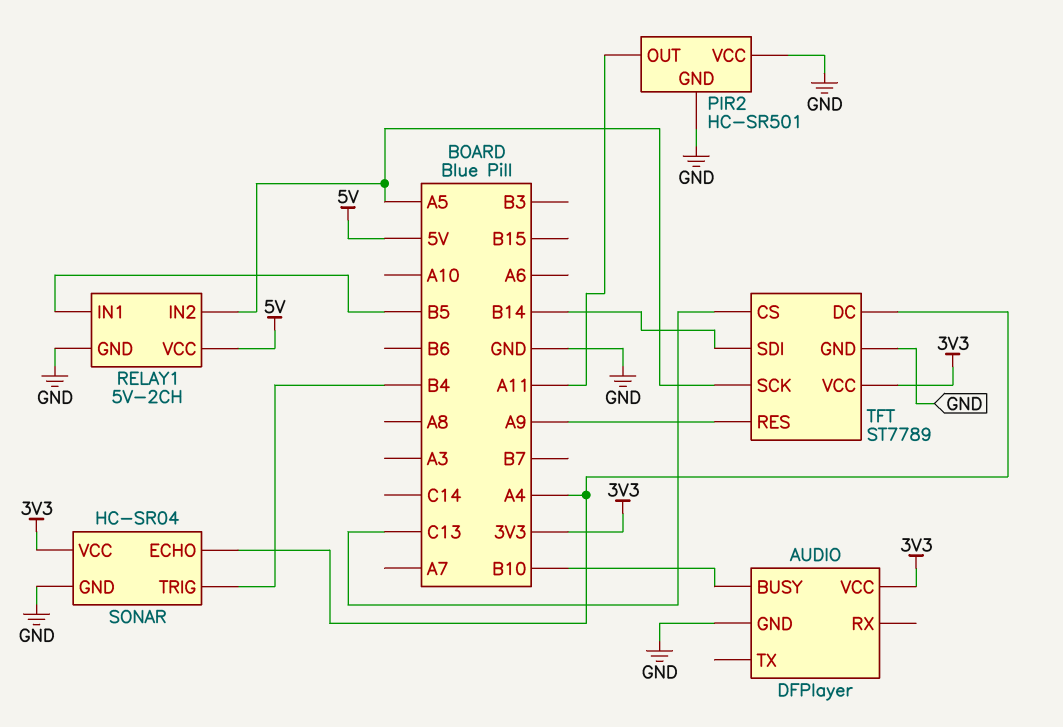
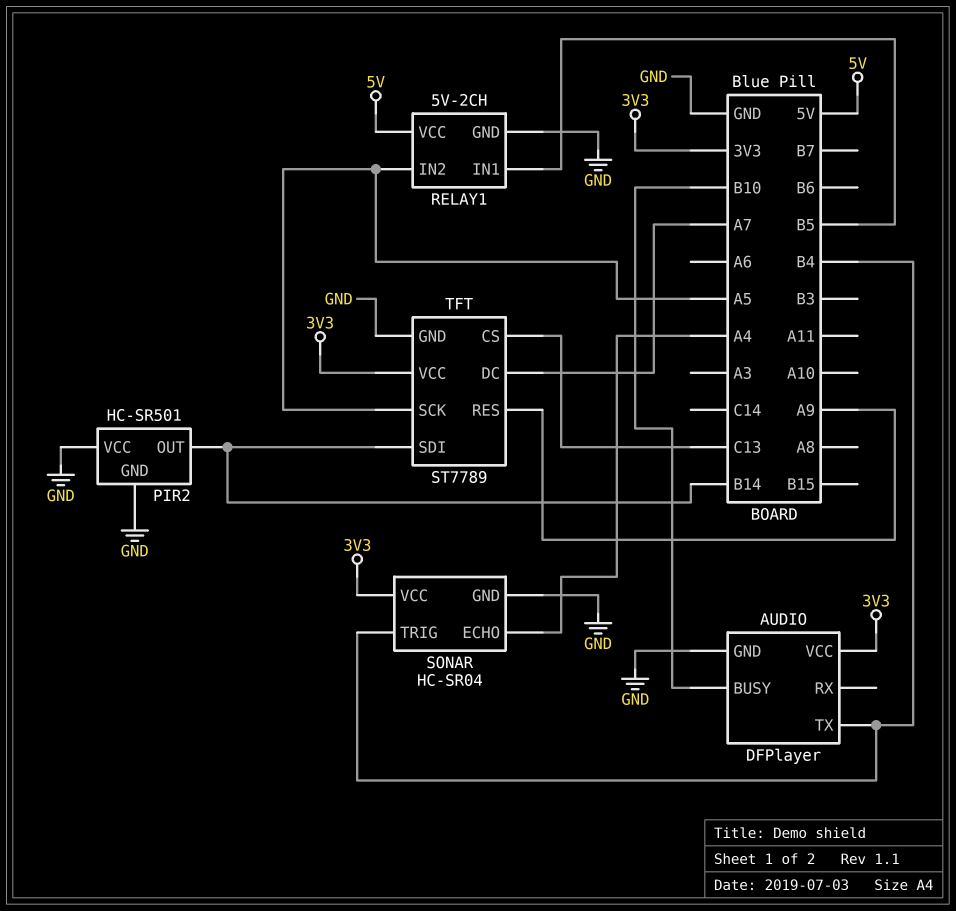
AUDIO pin TX: none -> B4
PIR2 pin OUT: A11 -> B14
TFT pin DC: A4 -> A7

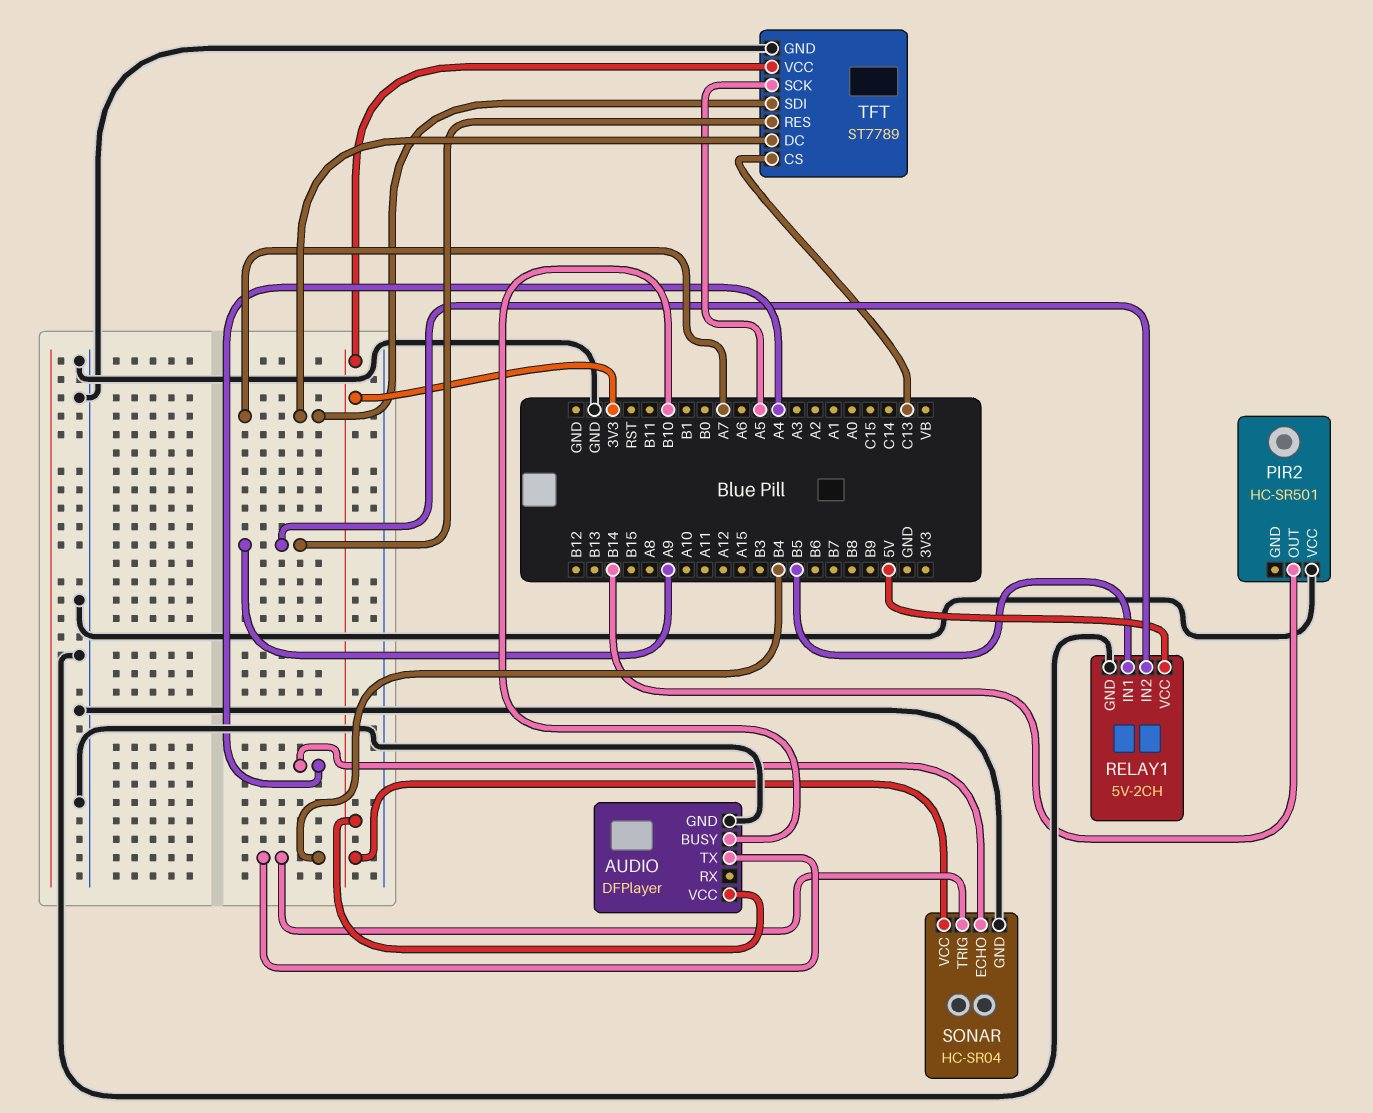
PIR2 pin GND: GND -> none
RELAY1 pin IN2: A5 -> A9
TFT pin SDI: B14 -> A7

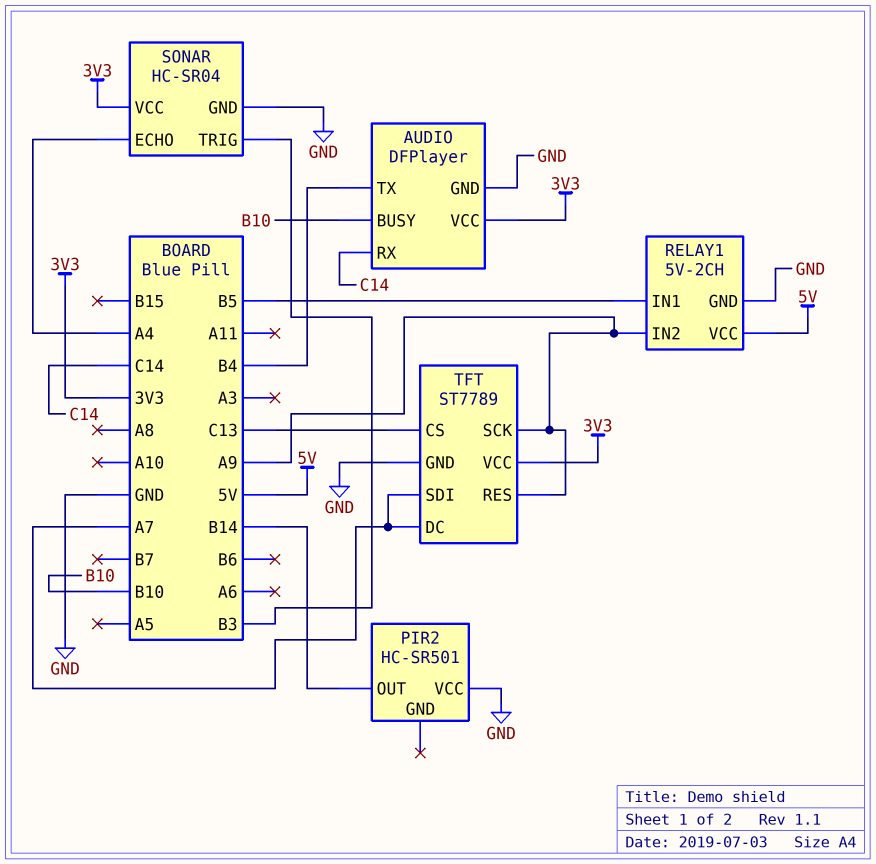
AUDIO pin RX: none -> C14
SONAR pin TRIG: B4 -> B3
TFT pin SCK: A5 -> A9

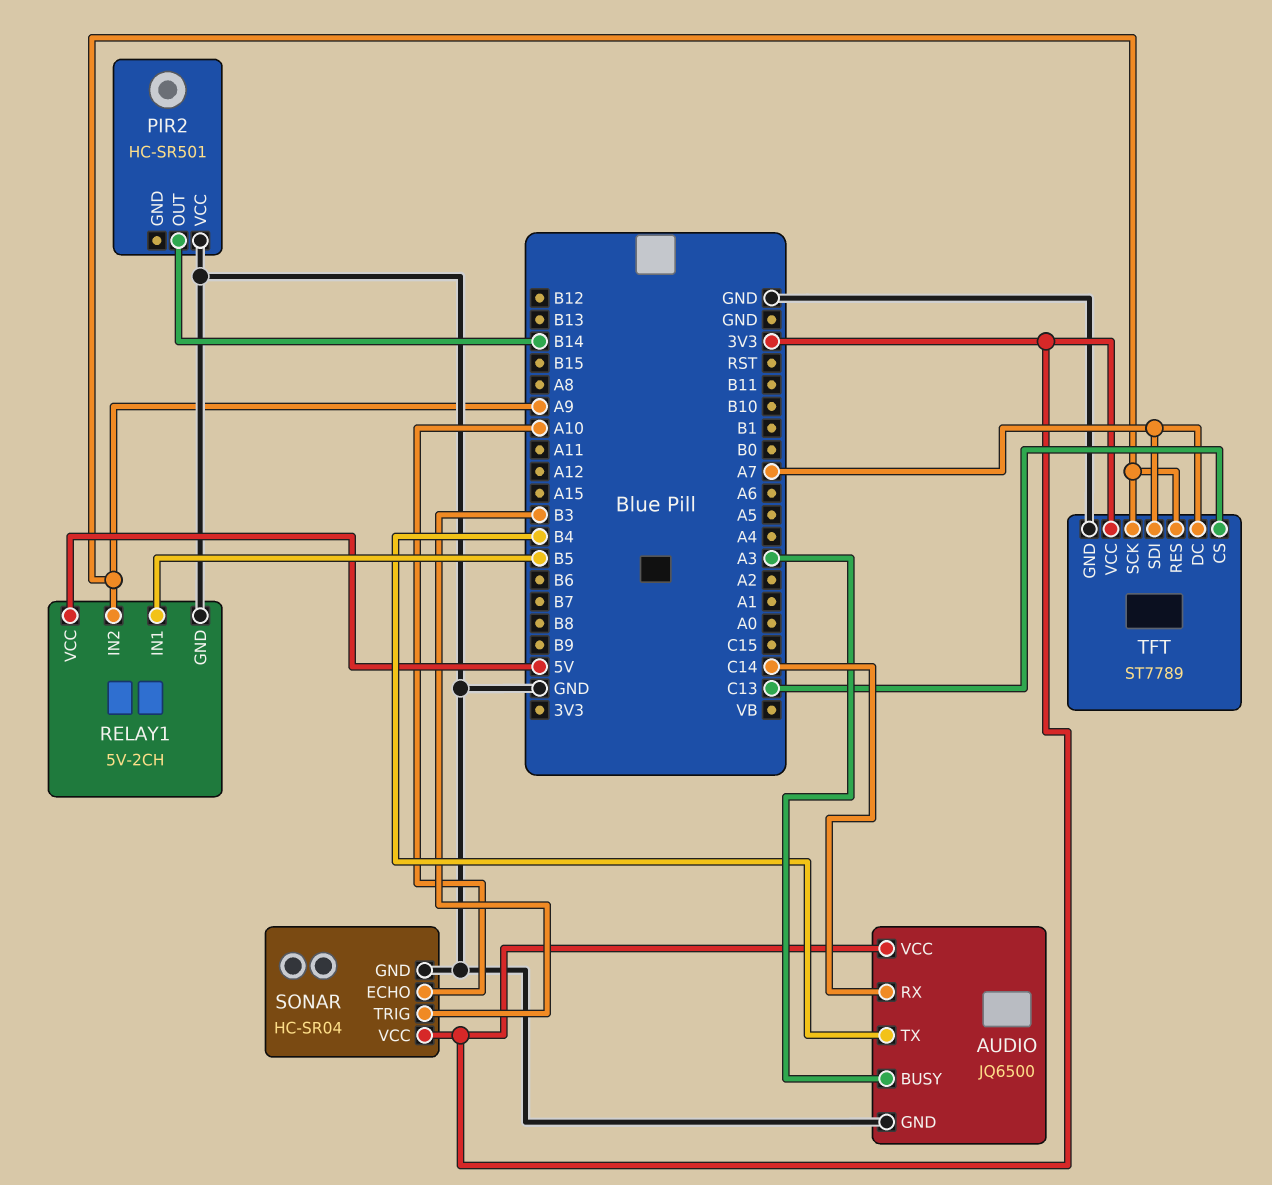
AUDIO: DFPlayer -> JQ6500
AUDIO pin BUSY: B10 -> A3
SONAR pin ECHO: A4 -> A10

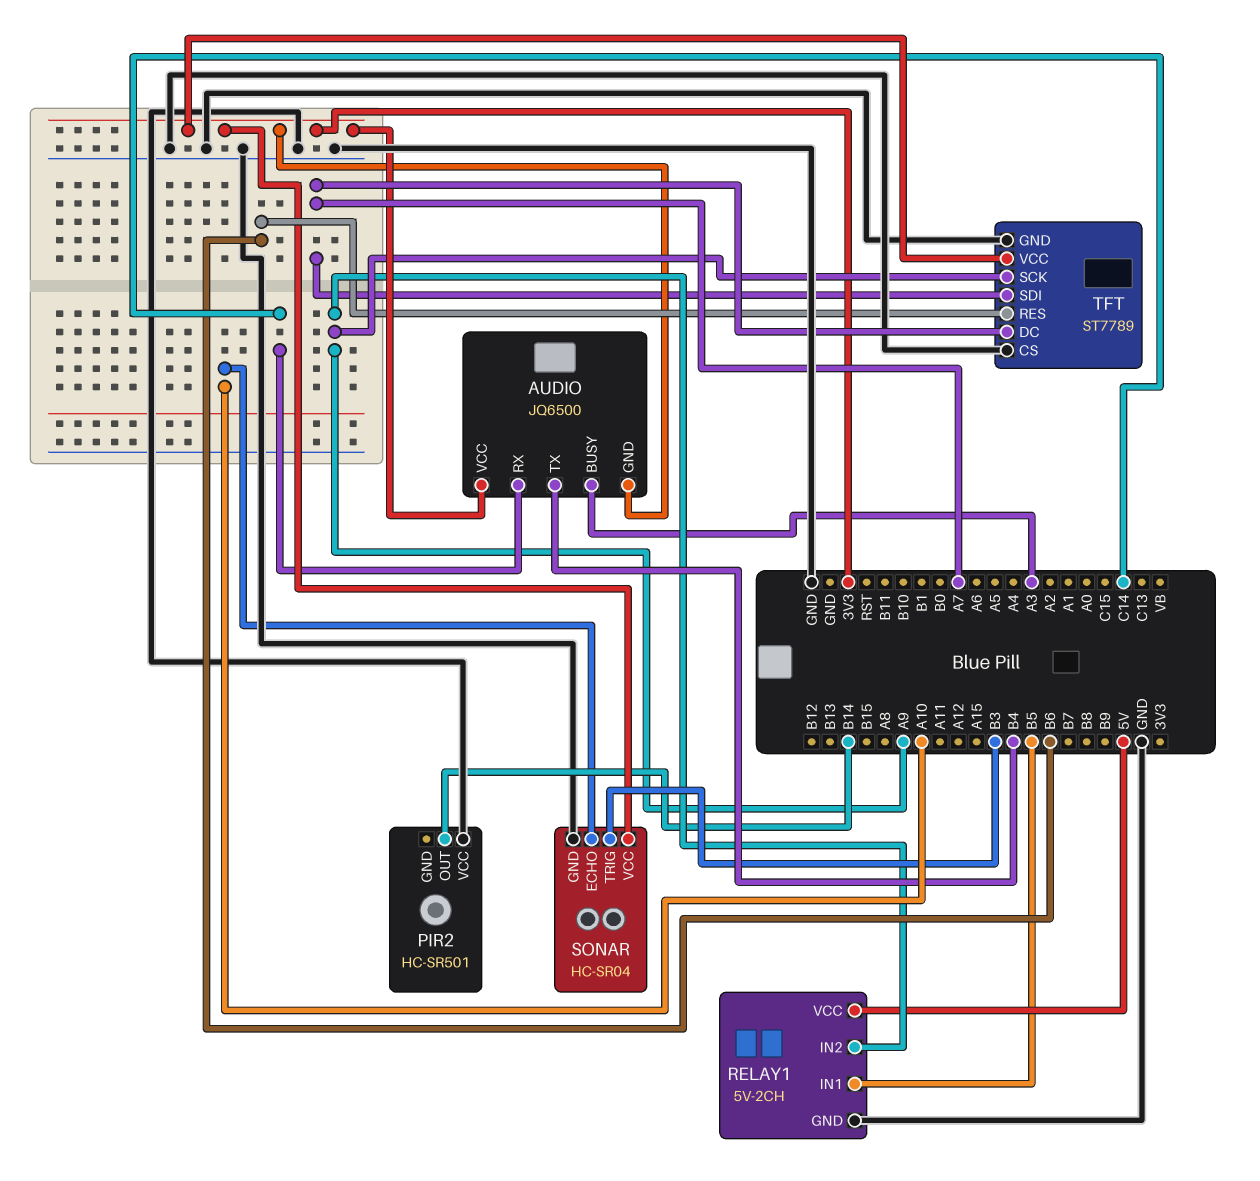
AUDIO pin GND: GND -> 3V3
TFT pin CS: C13 -> GND
TFT pin RES: A9 -> B6

